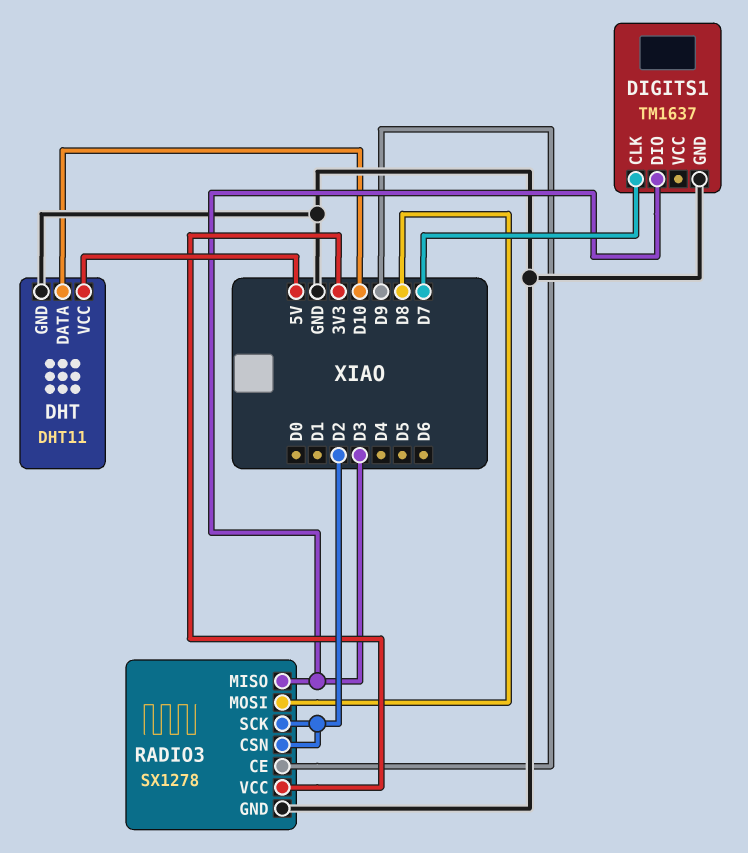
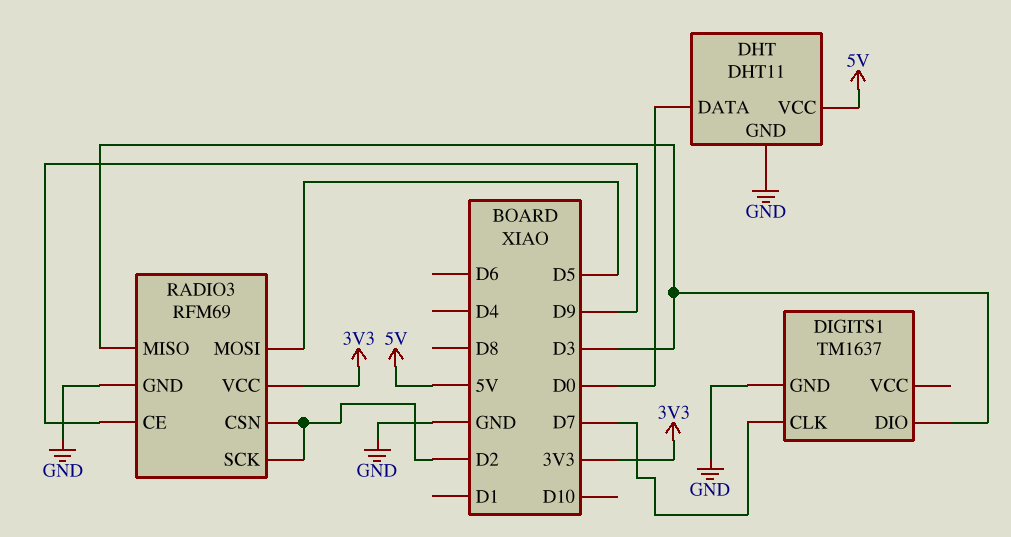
DHT pin DATA: D10 -> D0
RADIO3: SX1278 -> RFM69
RADIO3 pin MOSI: D8 -> D5

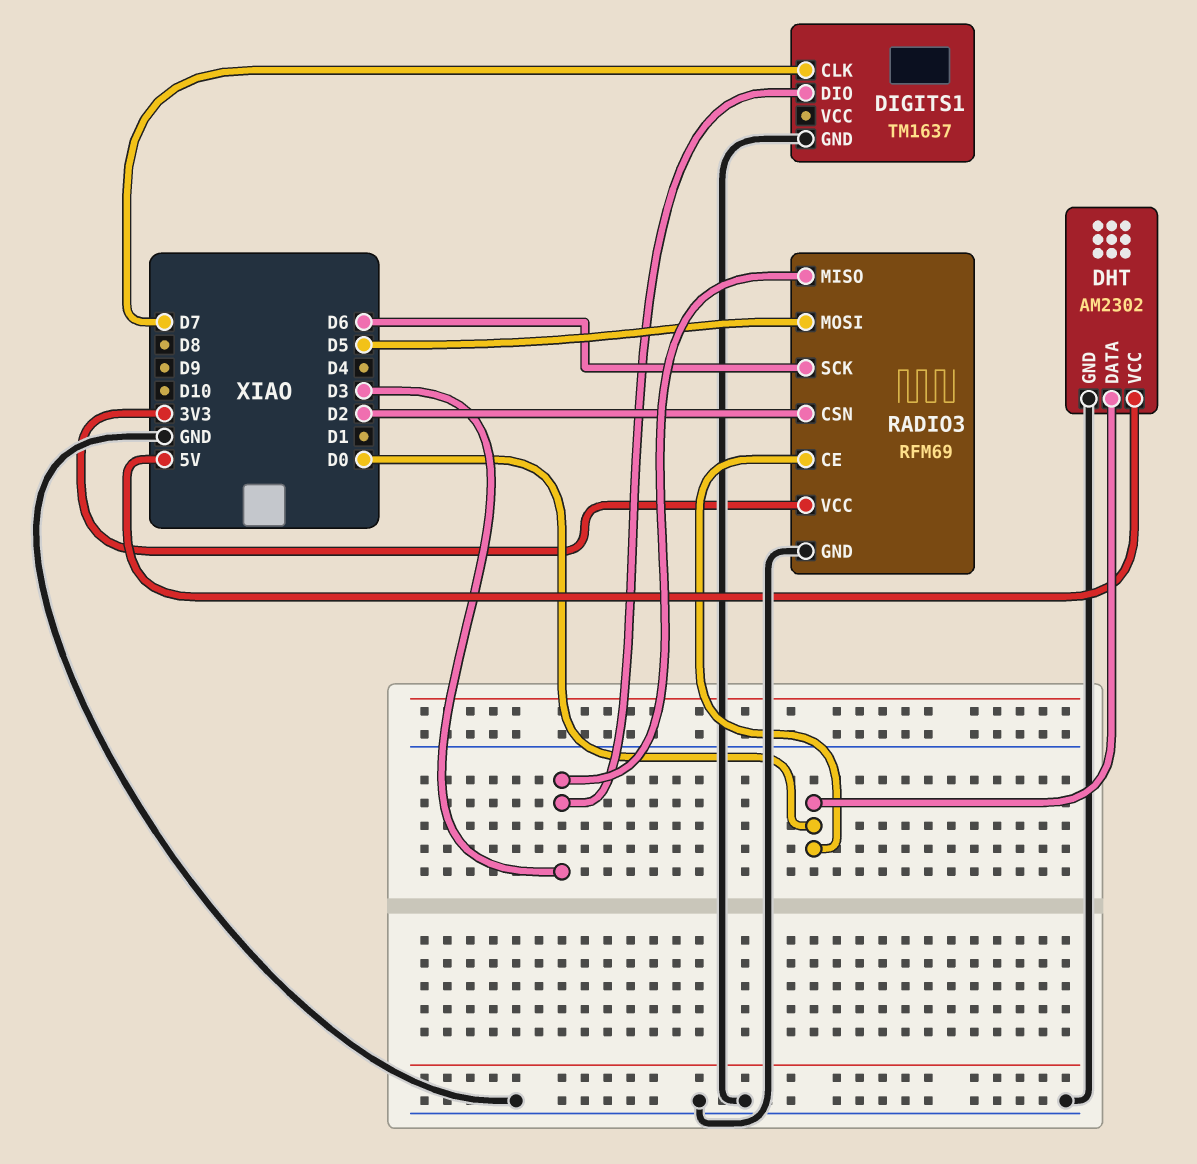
DHT: DHT11 -> AM2302
RADIO3 pin CE: D9 -> D0
RADIO3 pin SCK: D2 -> D6

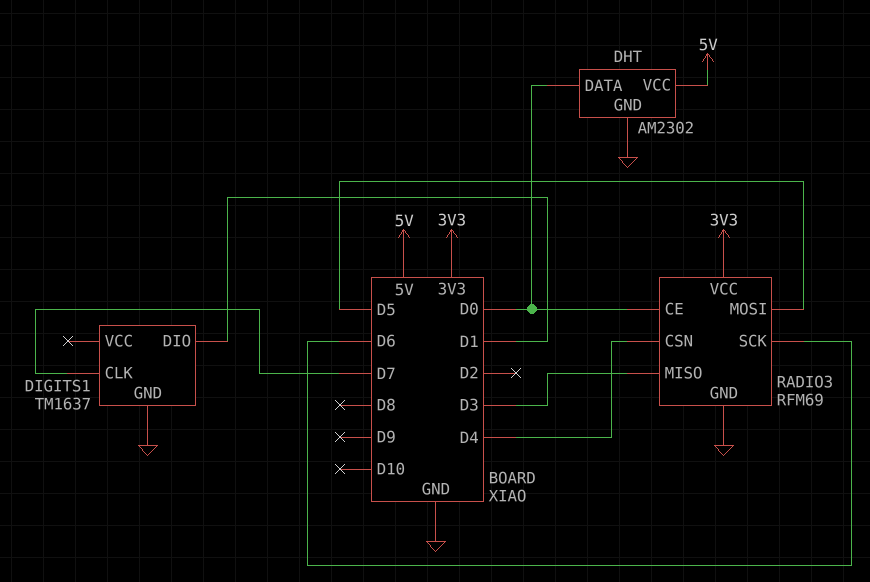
DIGITS1 pin DIO: D3 -> D1
RADIO3 pin CSN: D2 -> D4

